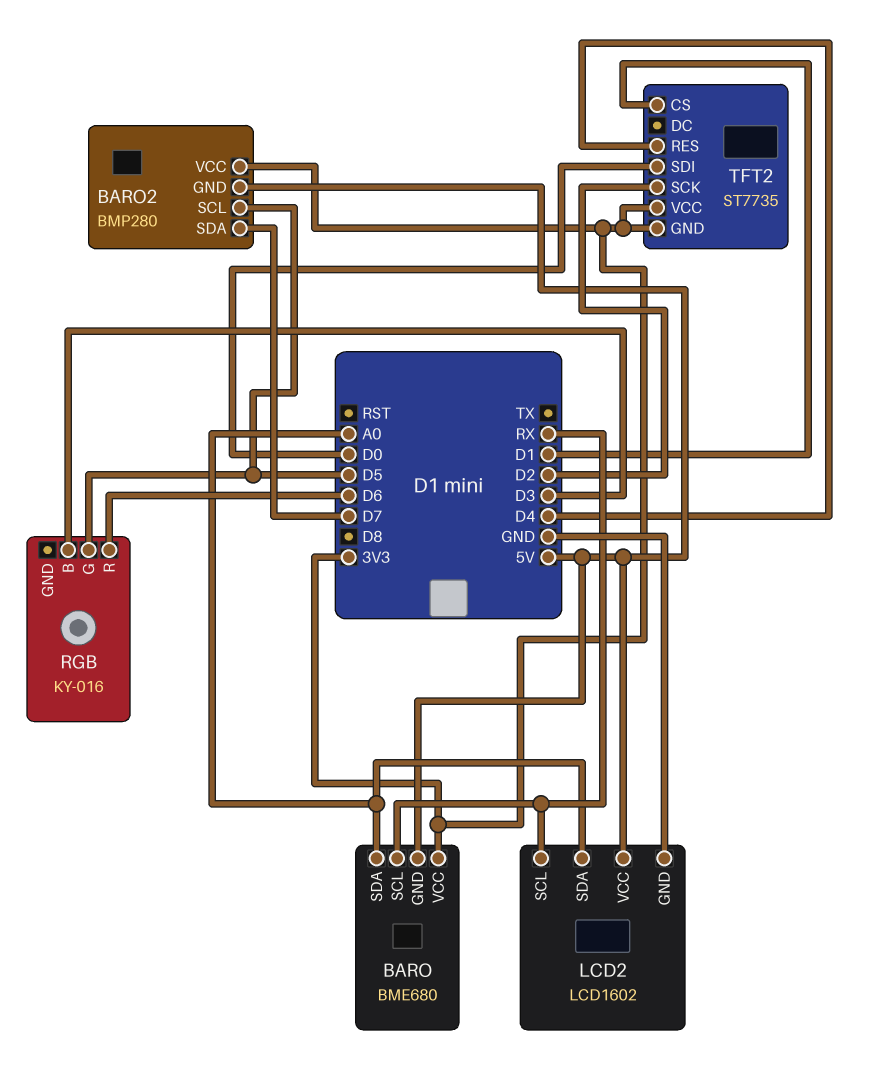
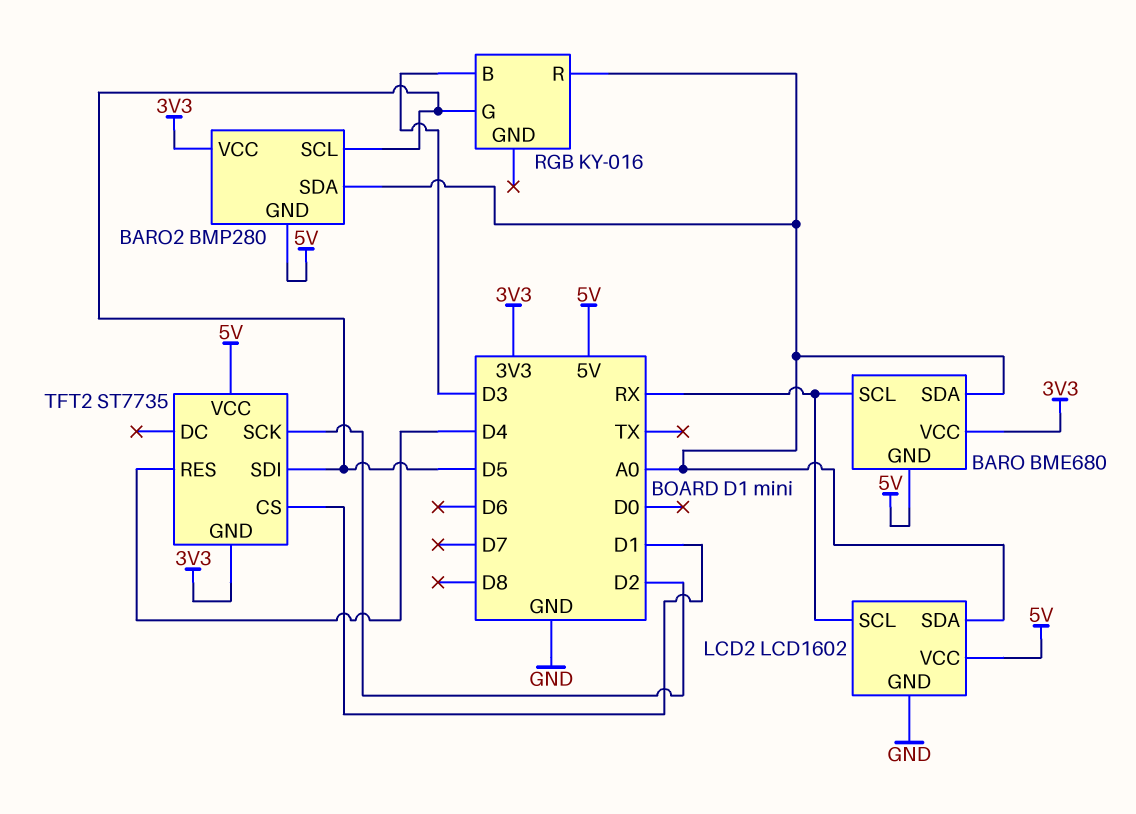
BARO2 pin SDA: D7 -> A0
RGB pin R: D6 -> A0
TFT2 pin SDI: D0 -> D5
TFT2 pin VCC: 3V3 -> 5V

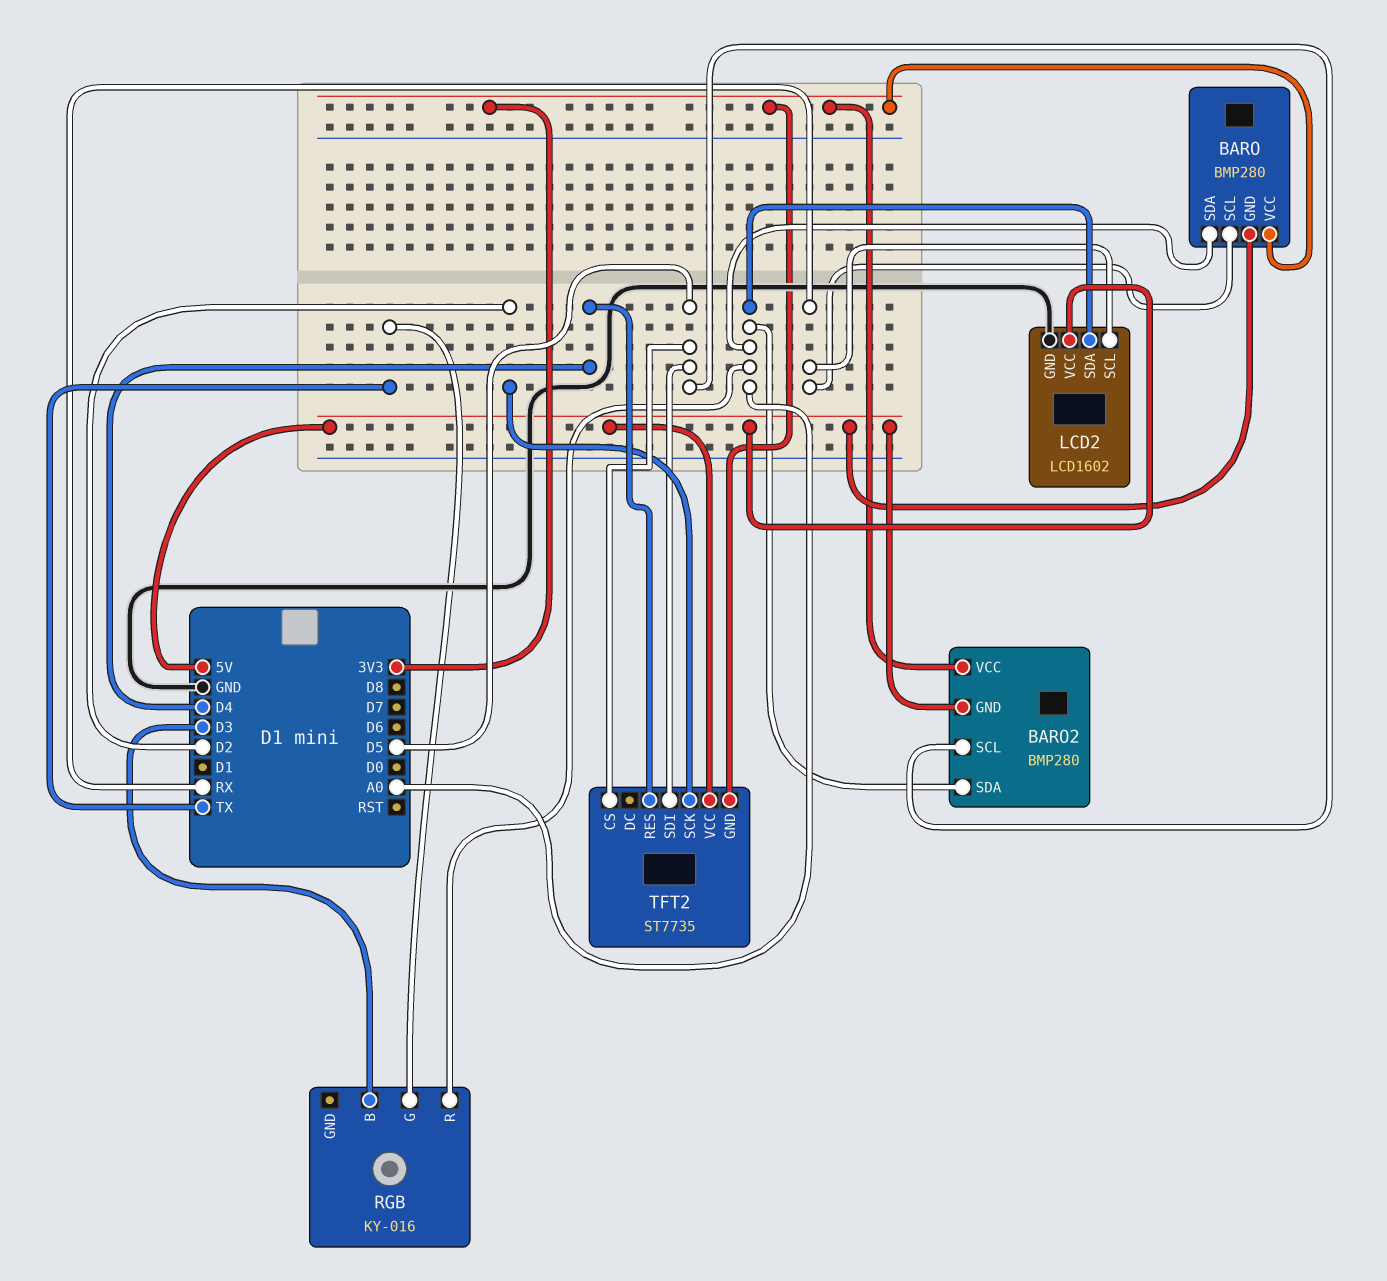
BARO: BME680 -> BMP280
RGB pin G: D5 -> TX
TFT2 pin CS: D1 -> D5

